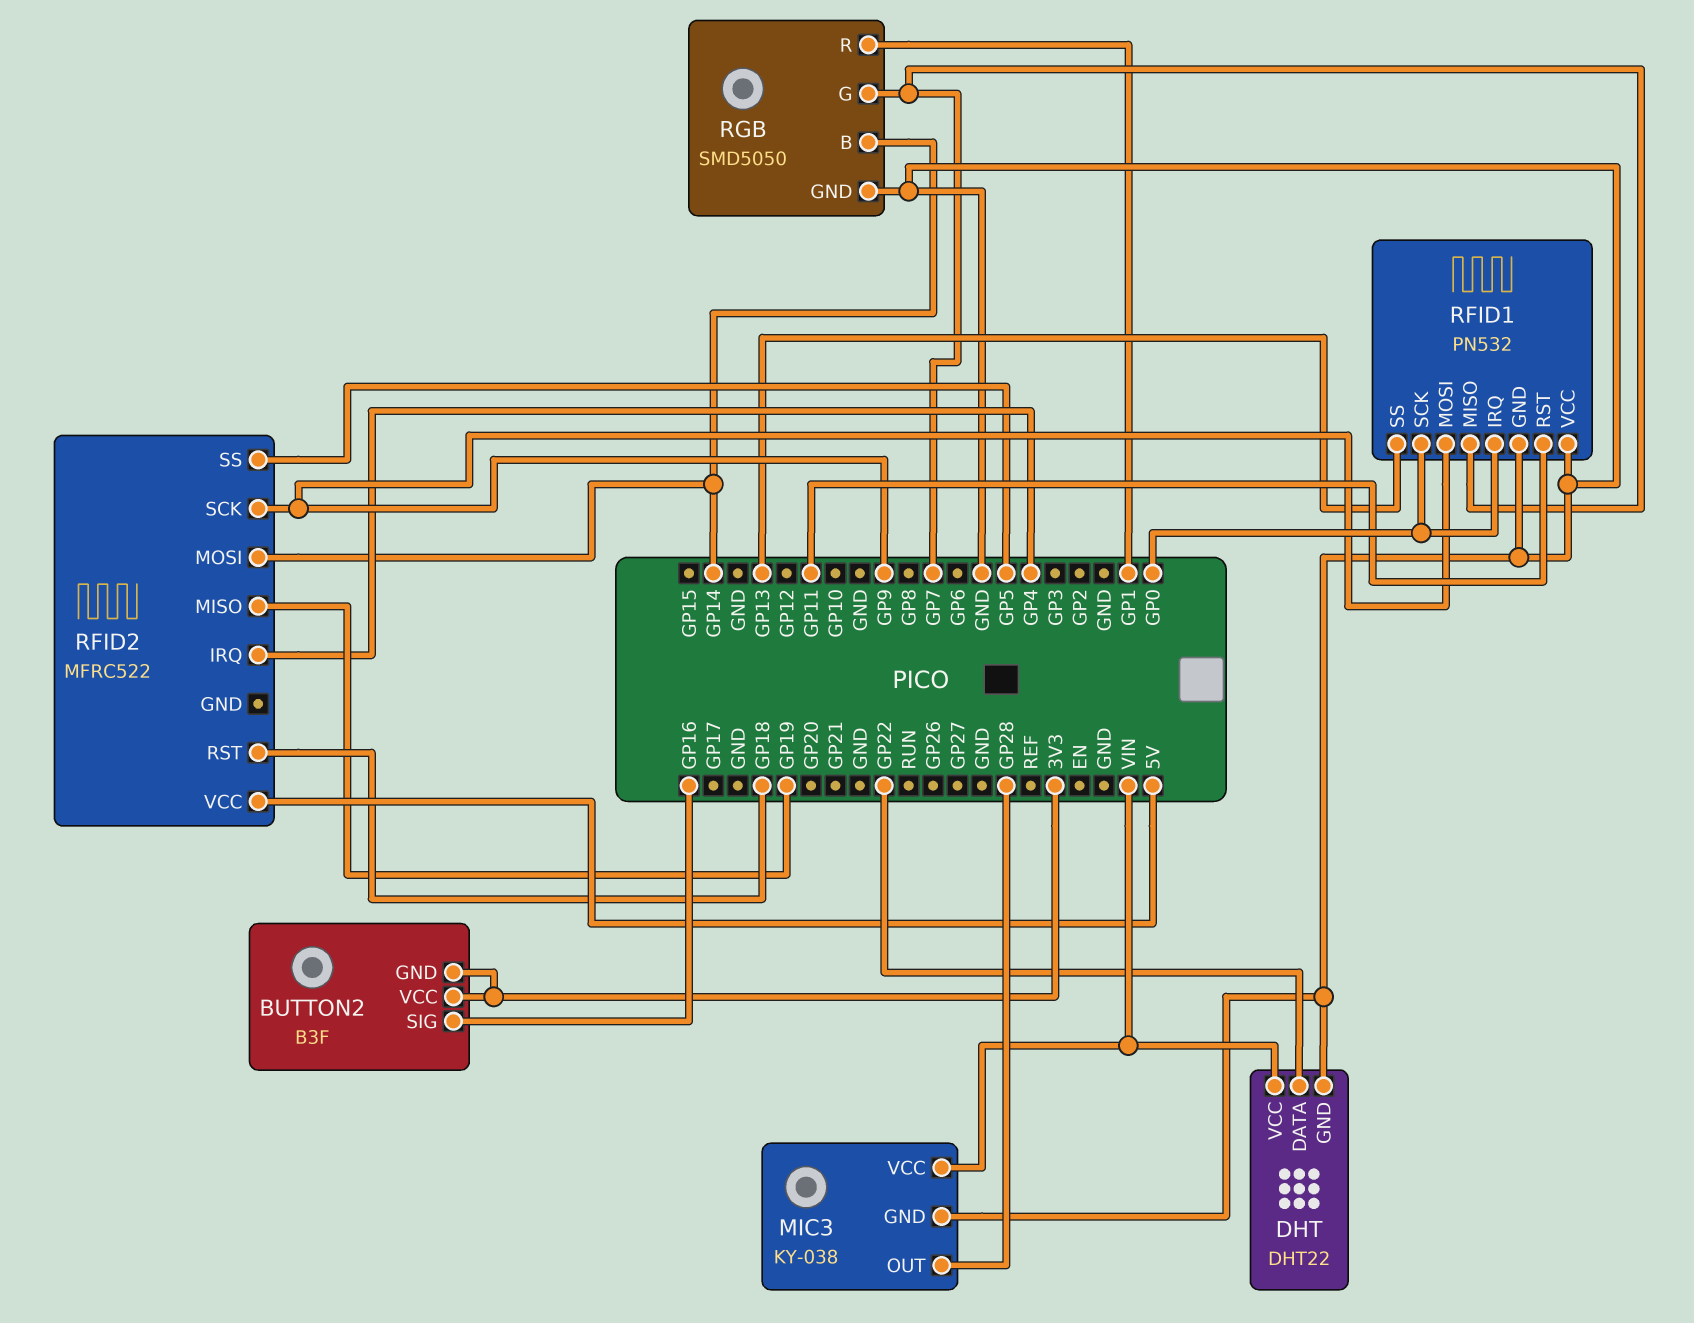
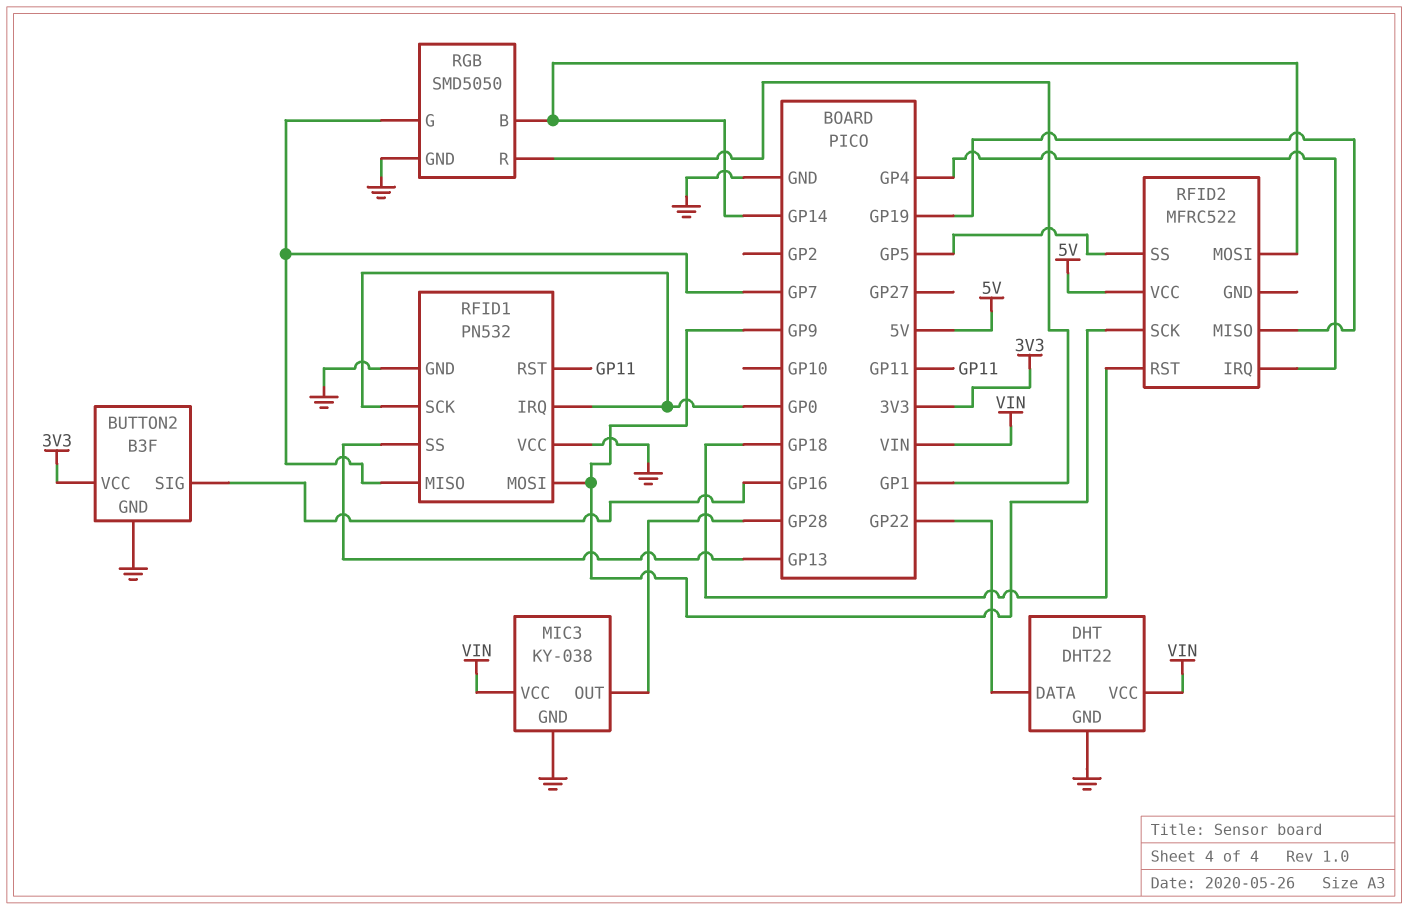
BUTTON2 pin GND: 3V3 -> GND

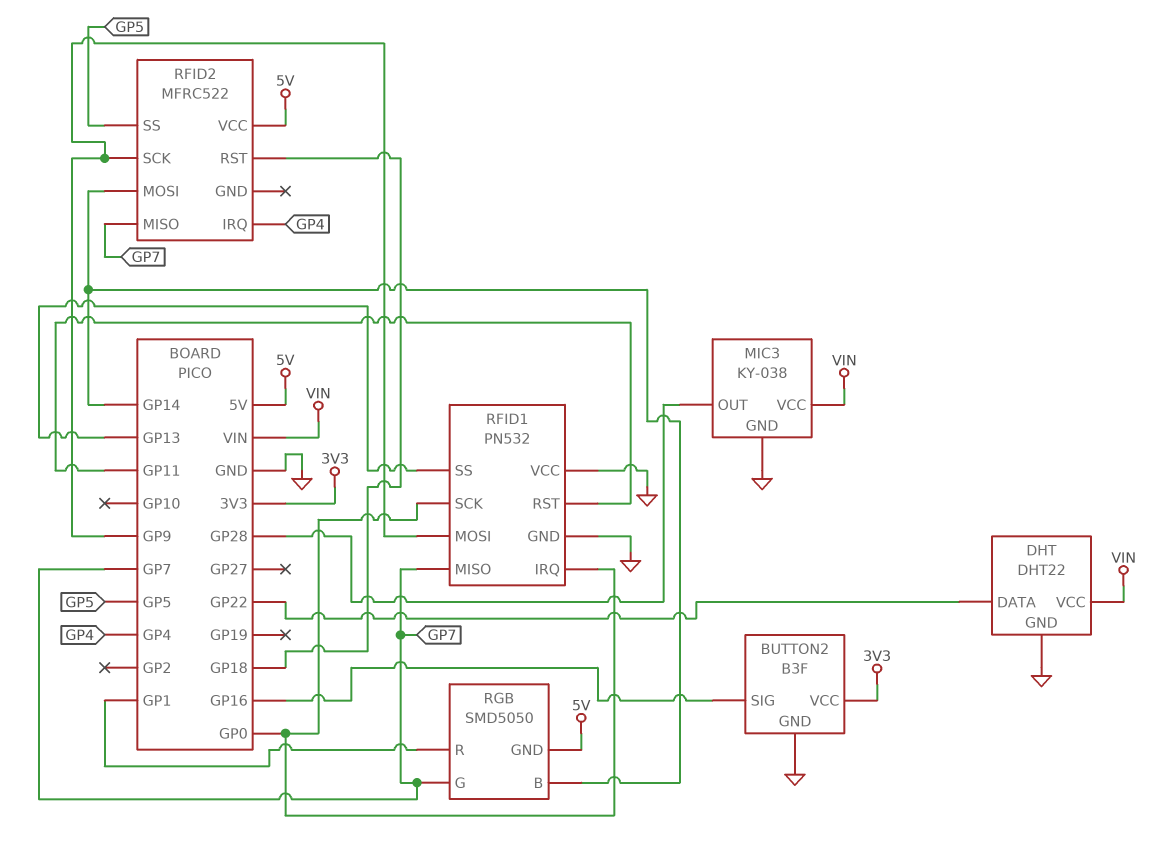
RFID2 pin MISO: GP19 -> GP7
RGB pin GND: GND -> 5V

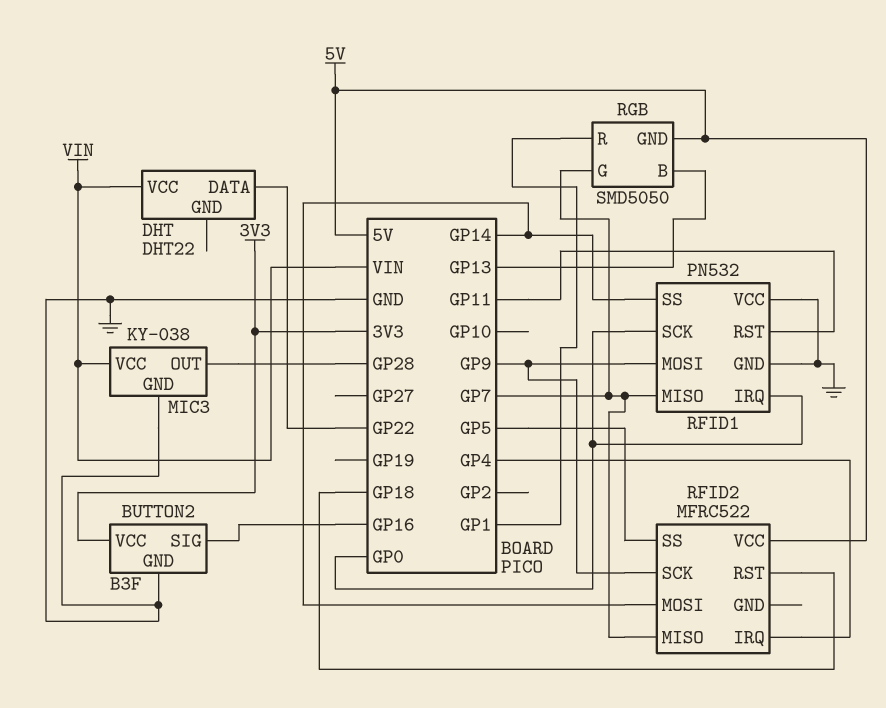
DHT pin GND: GND -> none
RFID1 pin SS: GP13 -> GP14
RGB pin B: GP14 -> GP13

